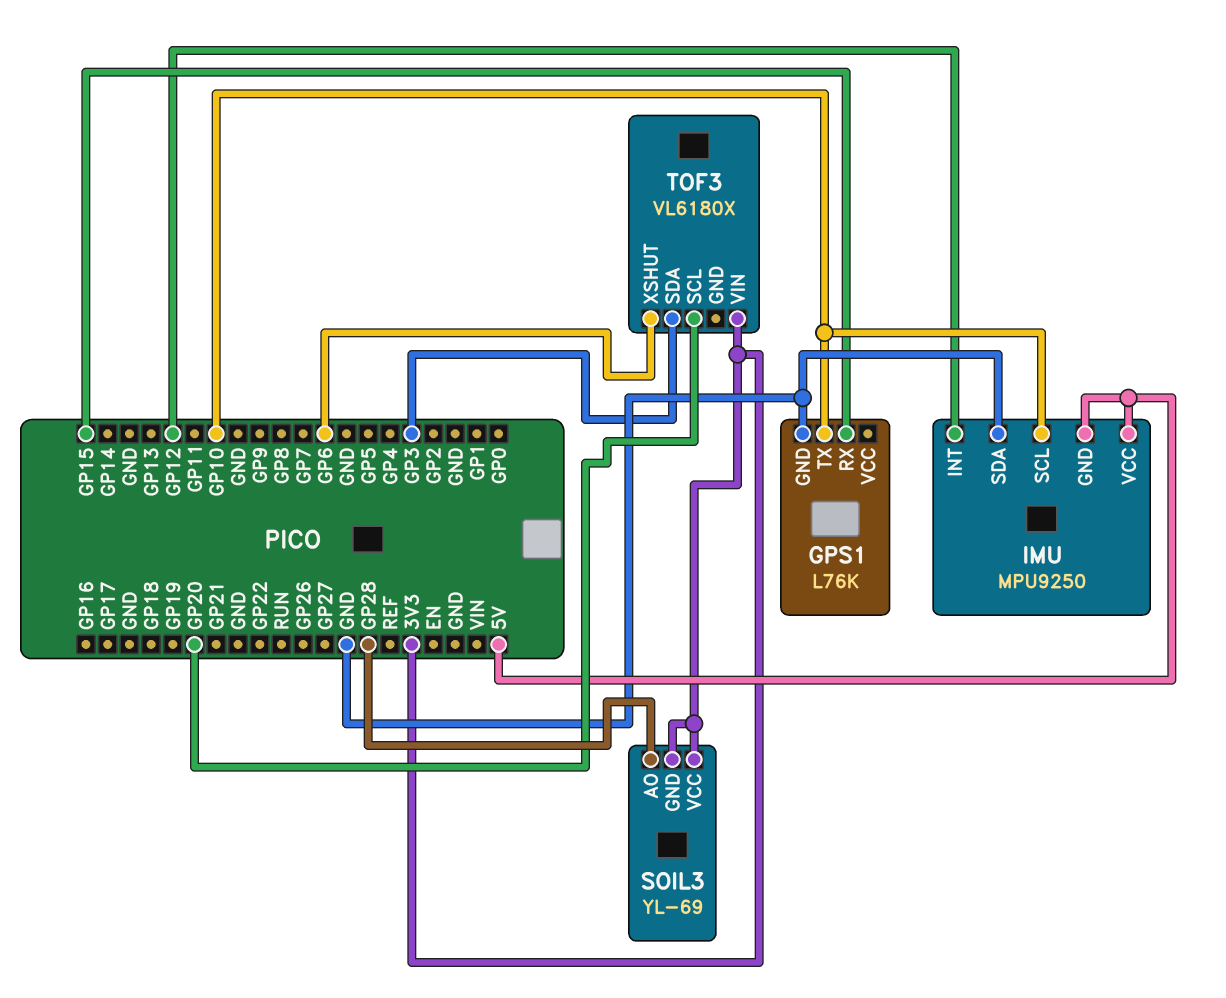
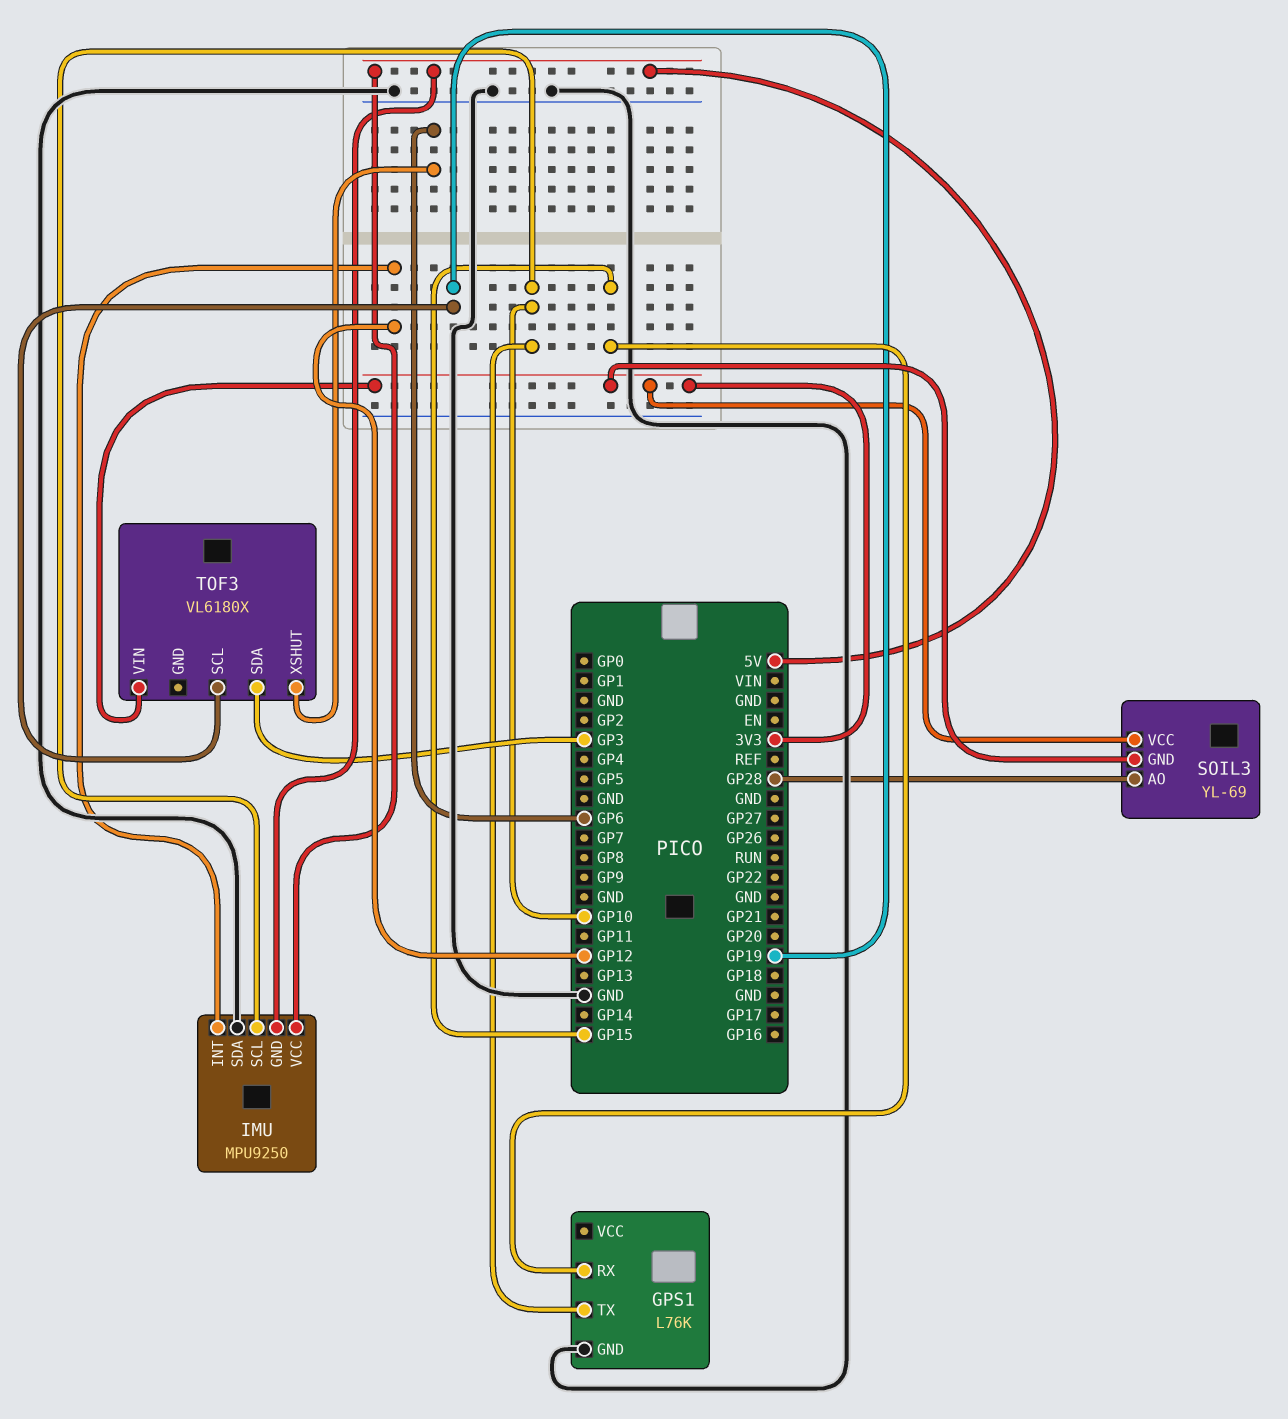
TOF3 pin SCL: GP20 -> GP19

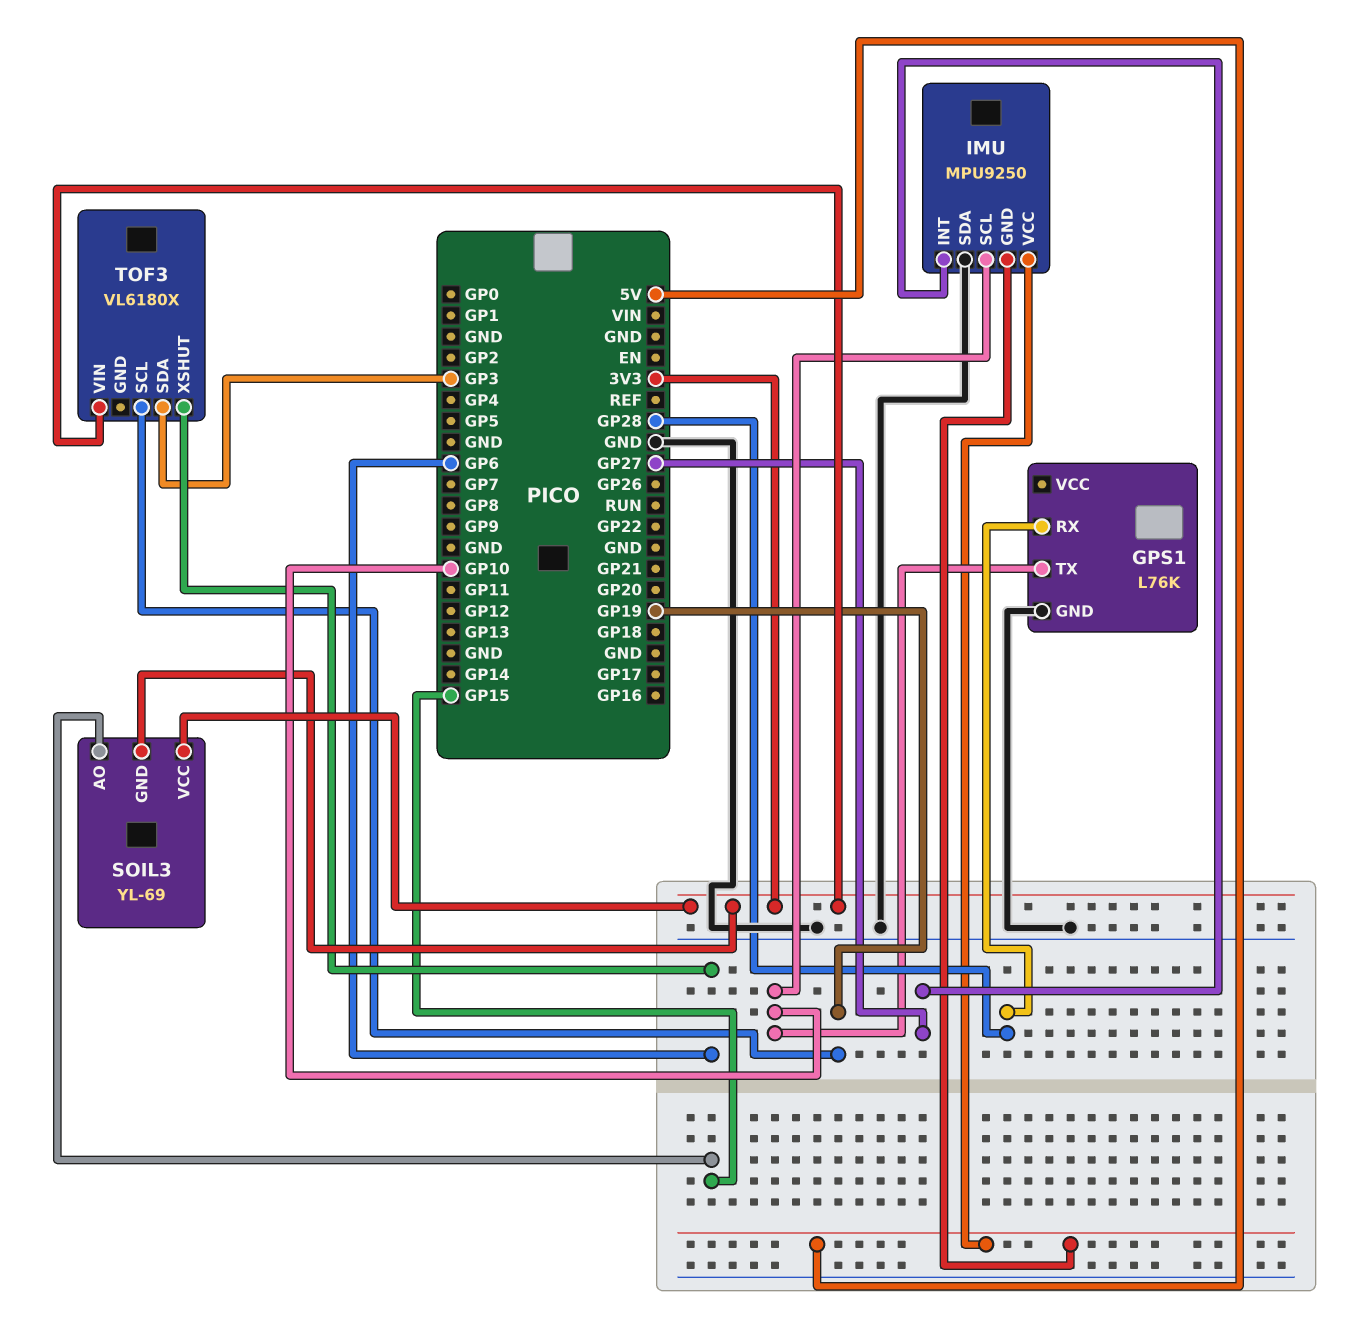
GPS1 pin RX: GP15 -> GP28
IMU pin INT: GP12 -> GP27
SOIL3 pin AO: GP28 -> GP15

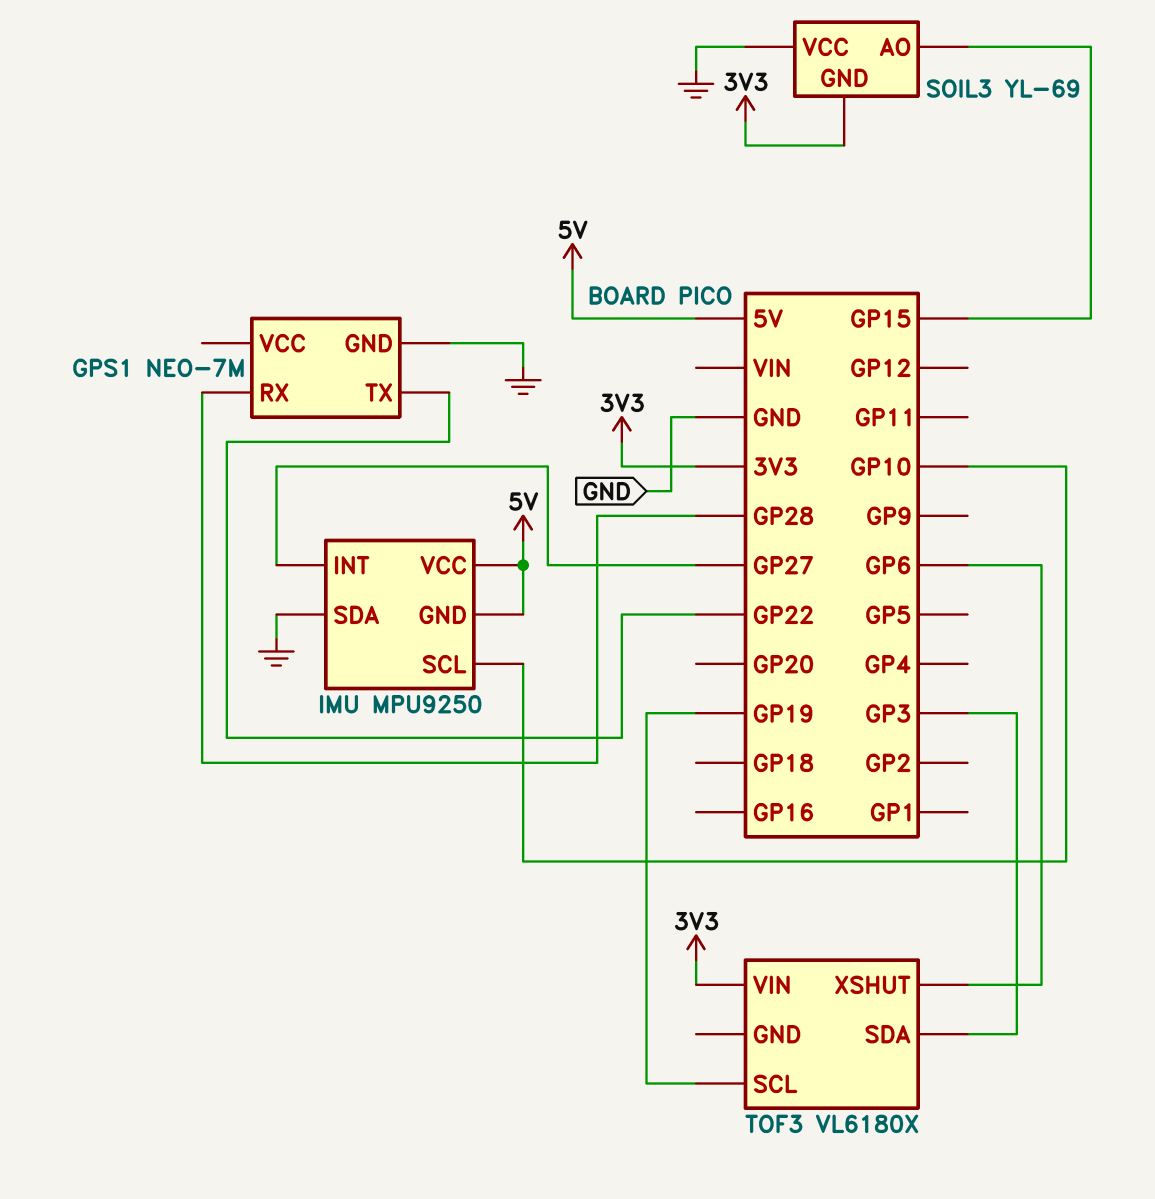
GPS1: L76K -> NEO-7M
GPS1 pin TX: GP10 -> GP22
SOIL3 pin VCC: 3V3 -> GND

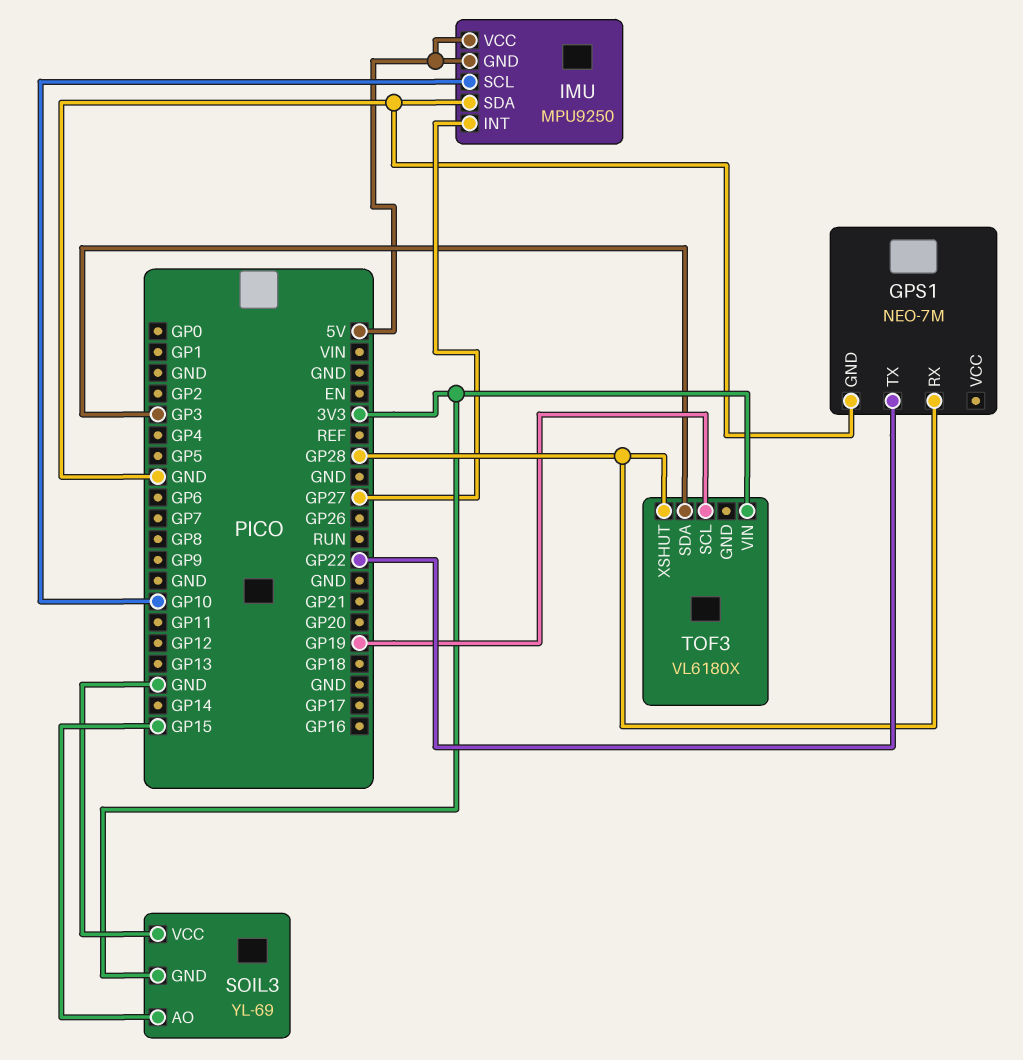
TOF3 pin XSHUT: GP6 -> GP28

